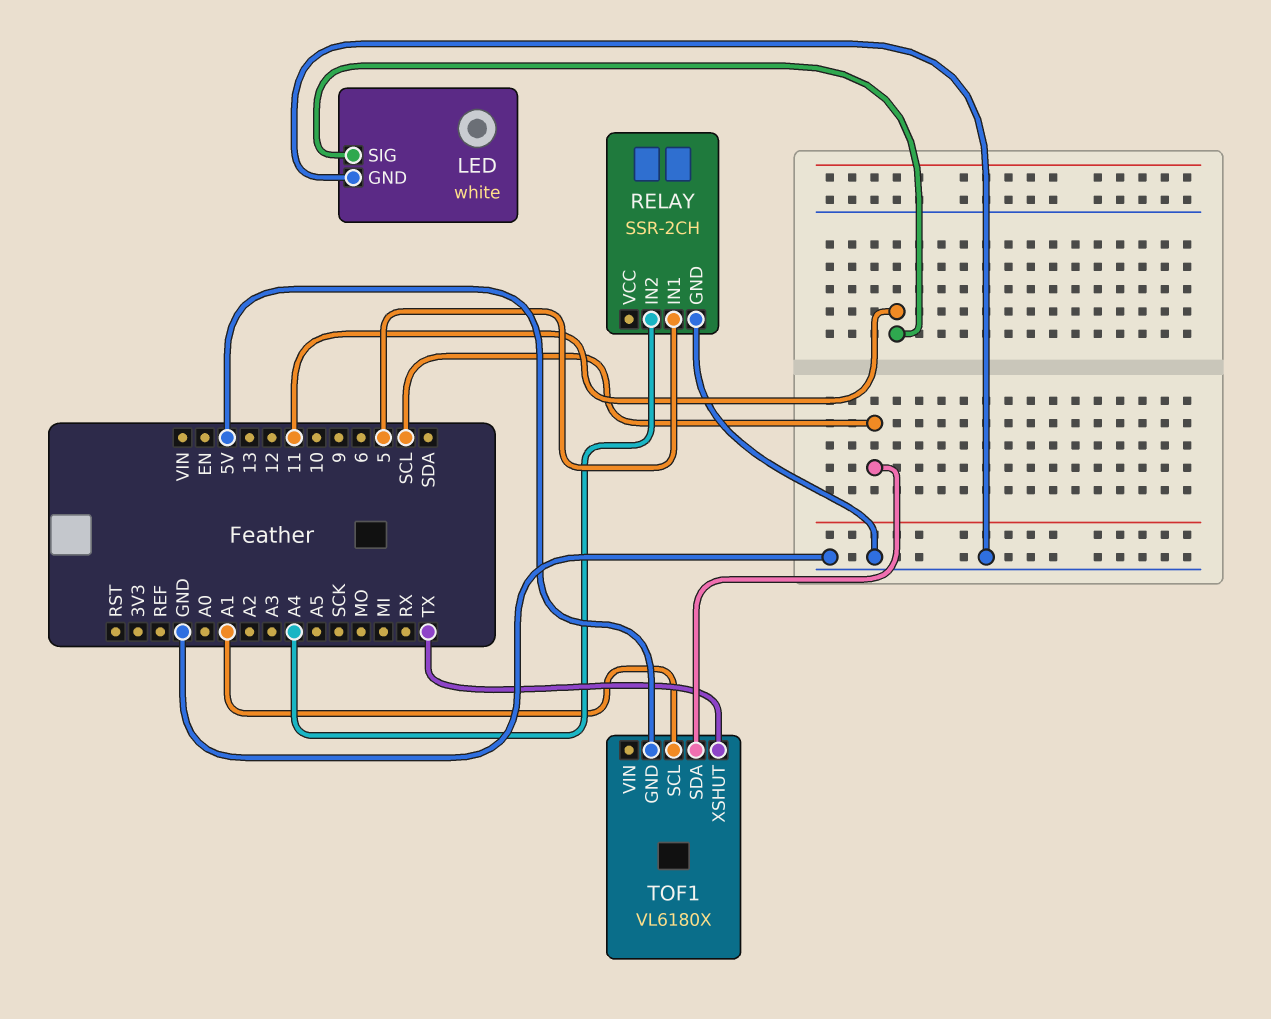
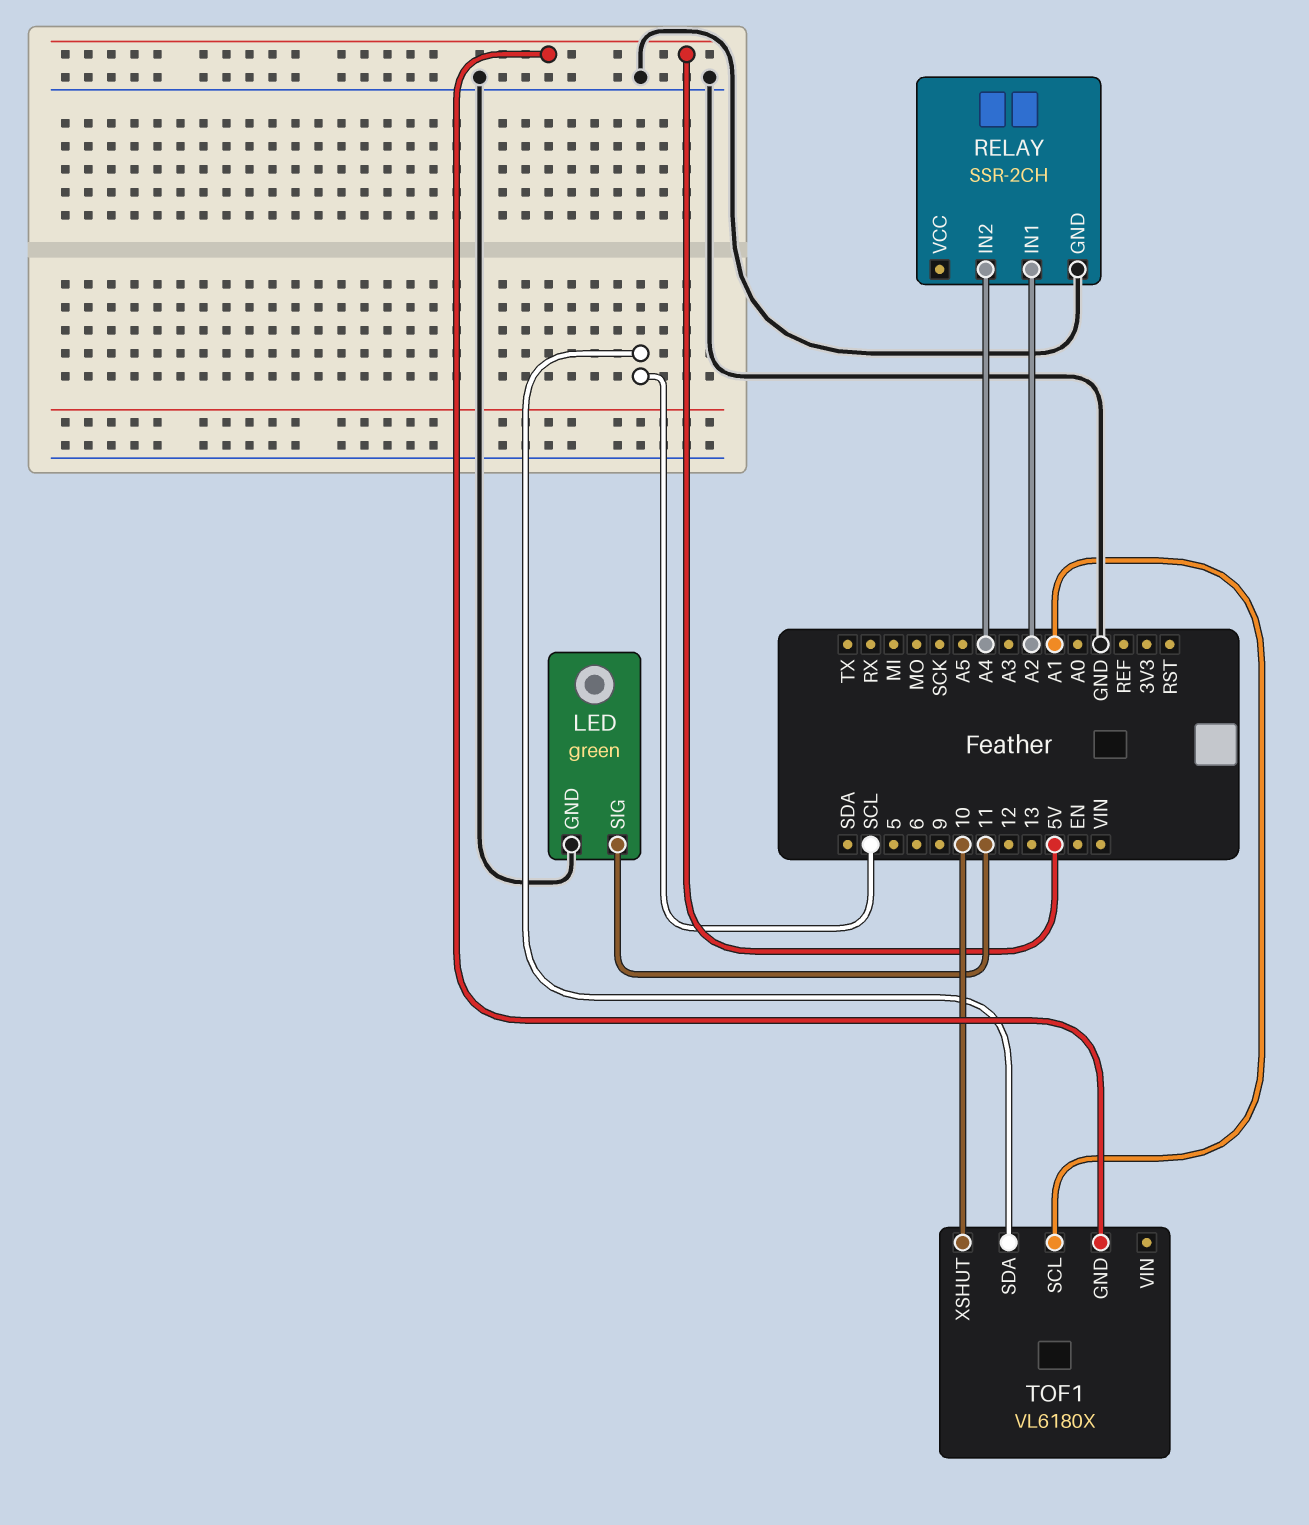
LED: white -> green
RELAY pin IN1: 5 -> A2
TOF1 pin XSHUT: TX -> 10

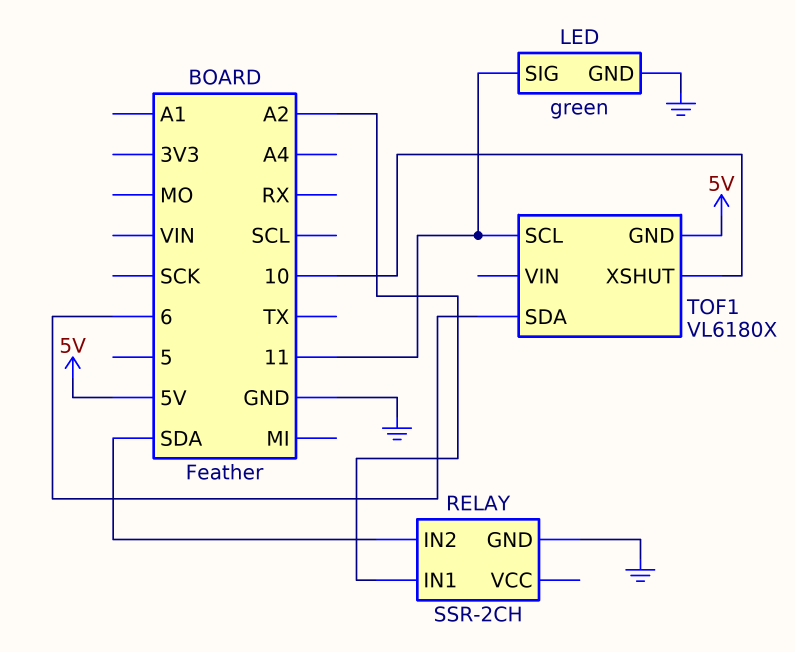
RELAY pin IN2: A4 -> SDA
TOF1 pin SCL: A1 -> 11
TOF1 pin SDA: SCL -> 6

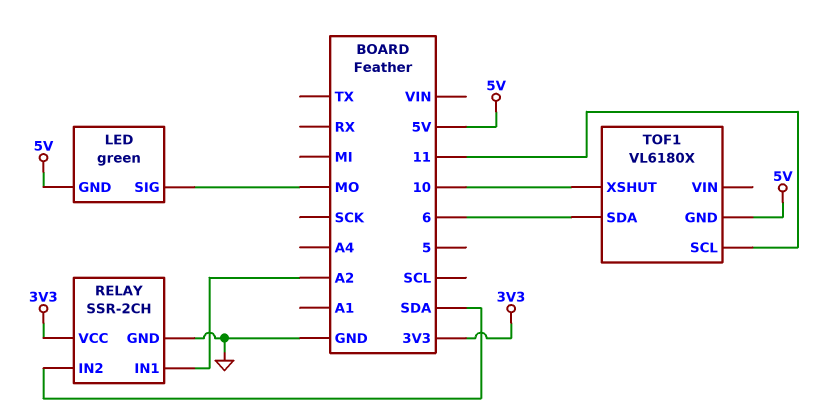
LED pin GND: GND -> 5V
LED pin SIG: 11 -> MO
RELAY pin VCC: none -> 3V3

